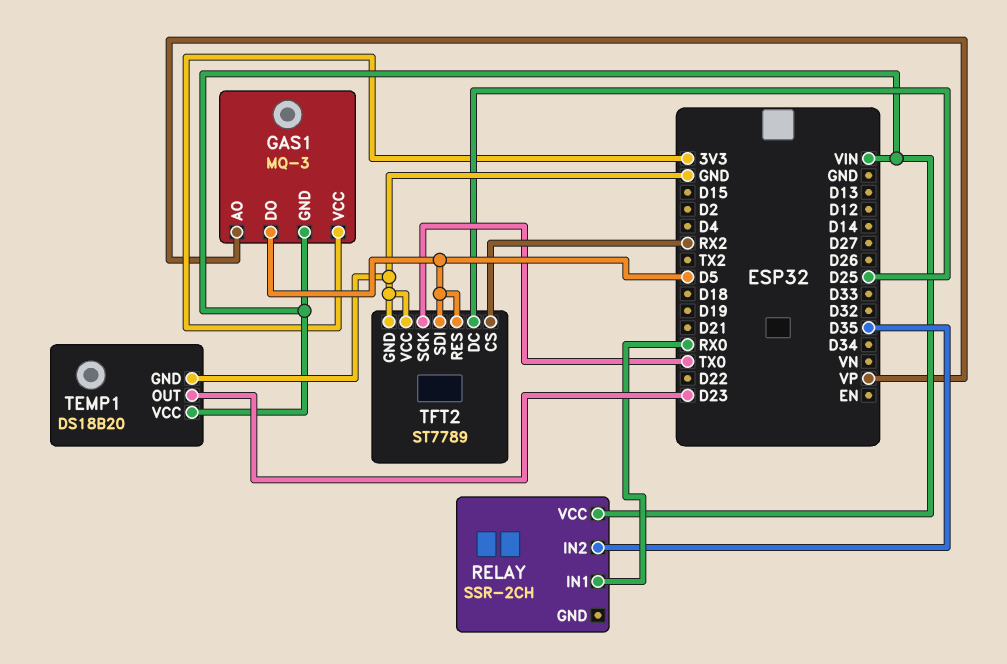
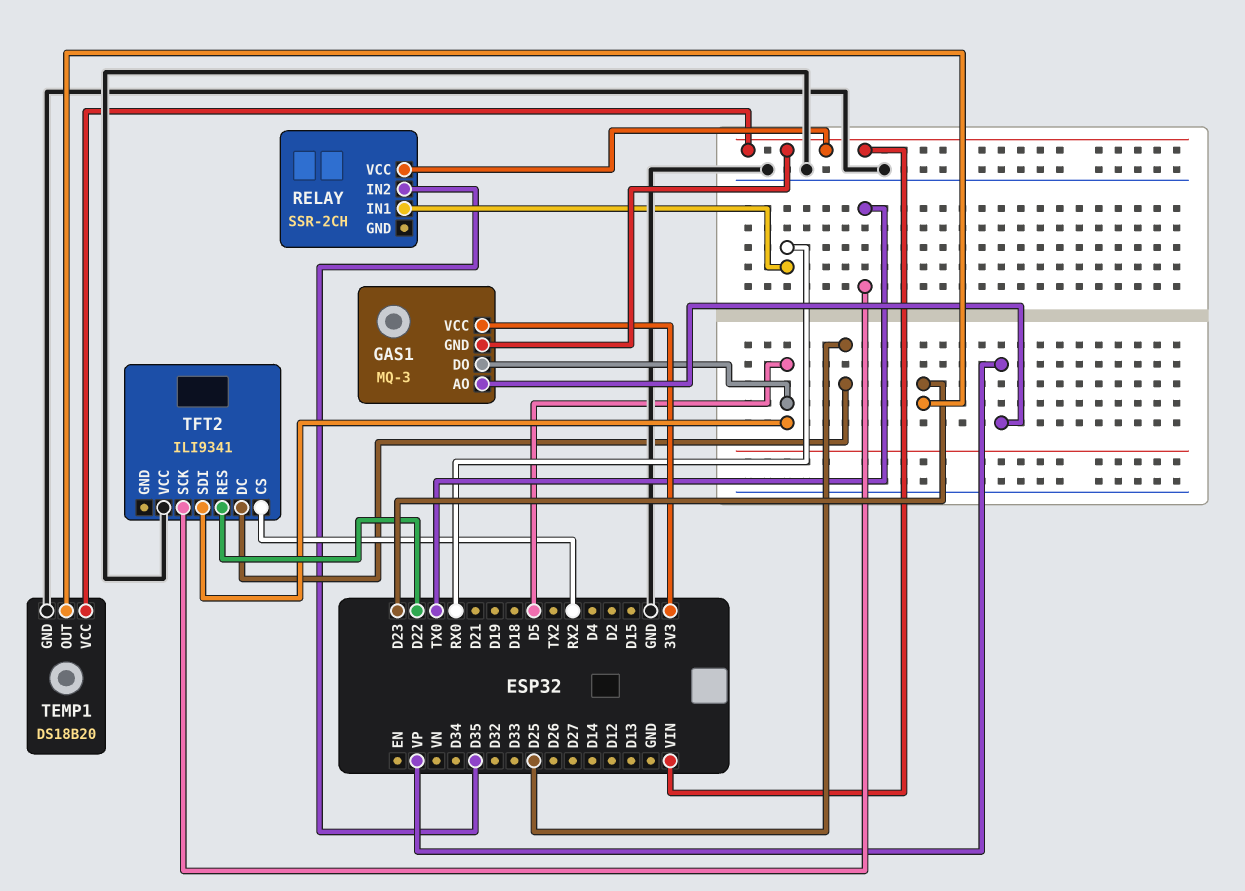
TFT2: ST7789 -> ILI9341
TFT2 pin GND: GND -> none
TFT2 pin RES: D5 -> D22

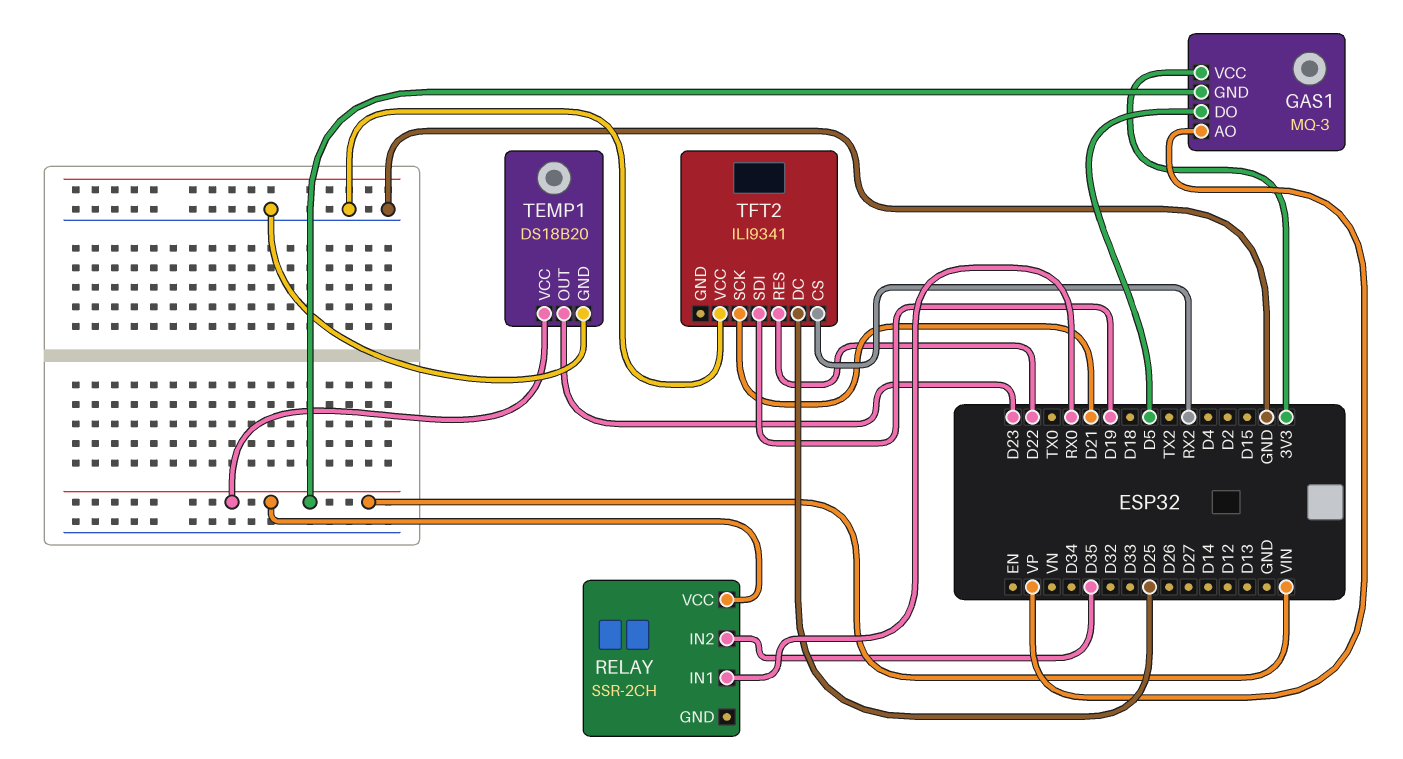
TFT2 pin SCK: TX0 -> D21
TFT2 pin SDI: D5 -> D19

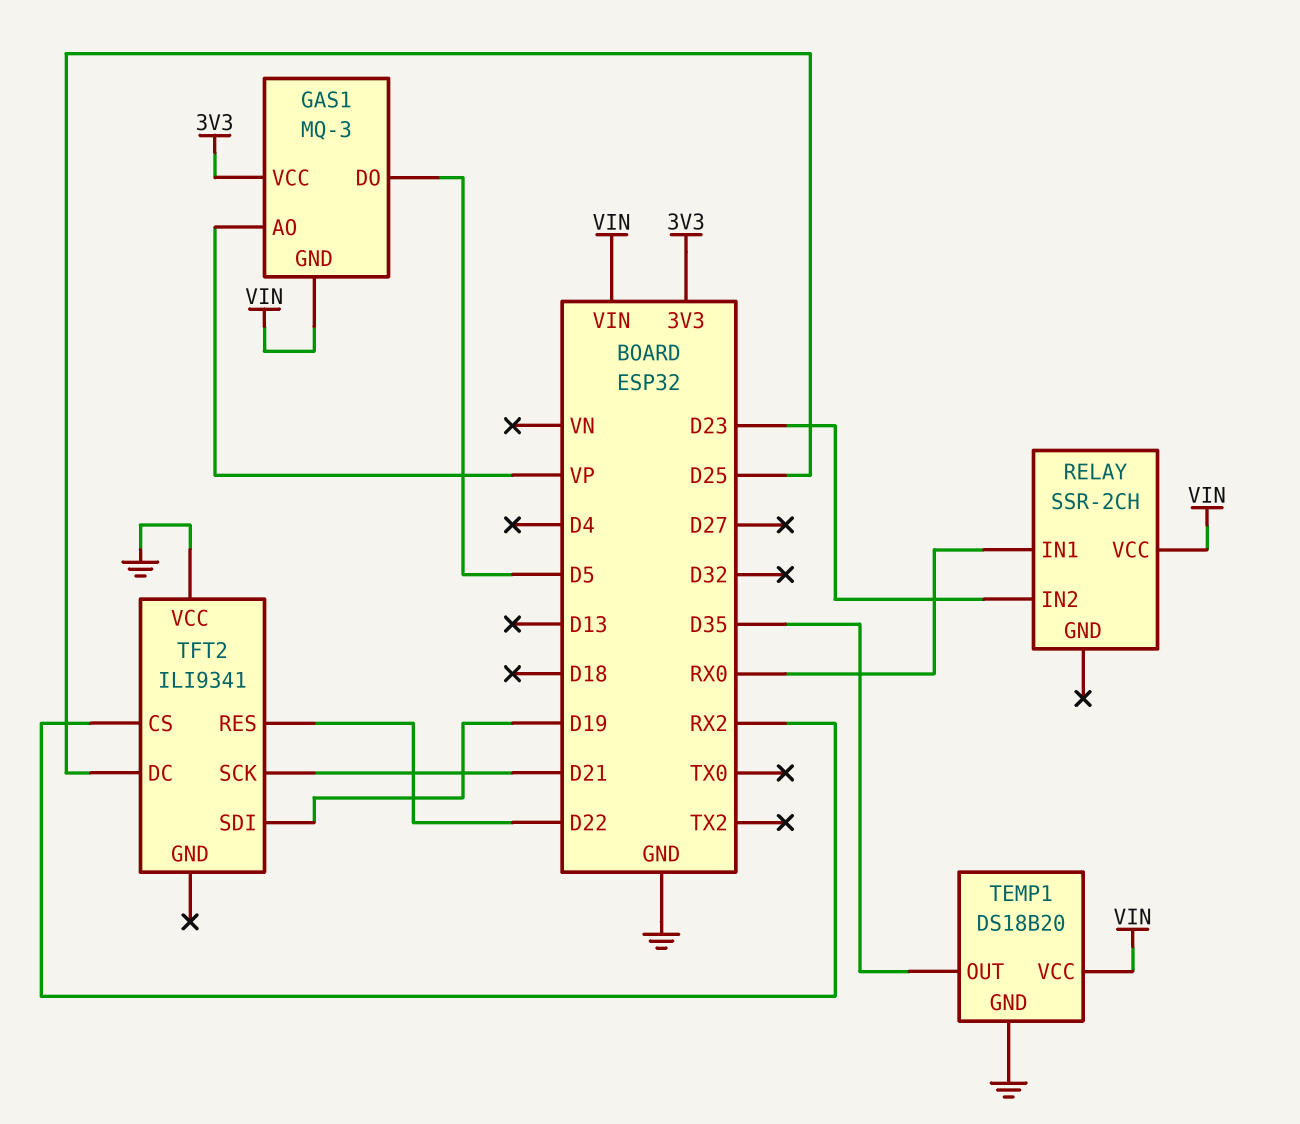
RELAY pin IN2: D35 -> D23
TEMP1 pin OUT: D23 -> D35

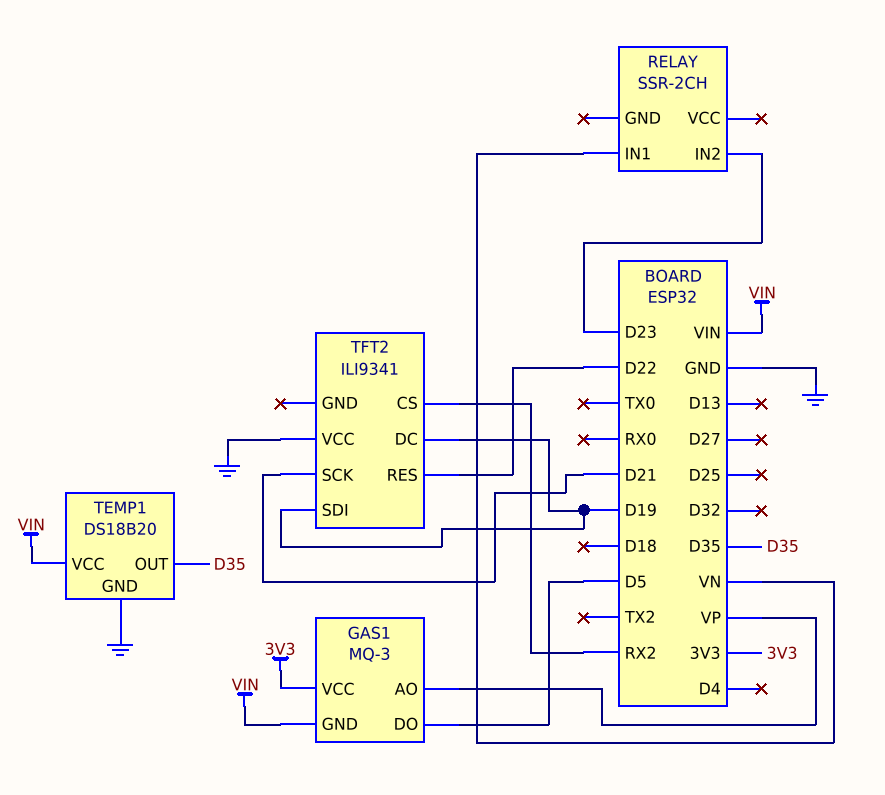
RELAY pin IN1: RX0 -> VN
RELAY pin VCC: VIN -> none
TFT2 pin DC: D25 -> D19

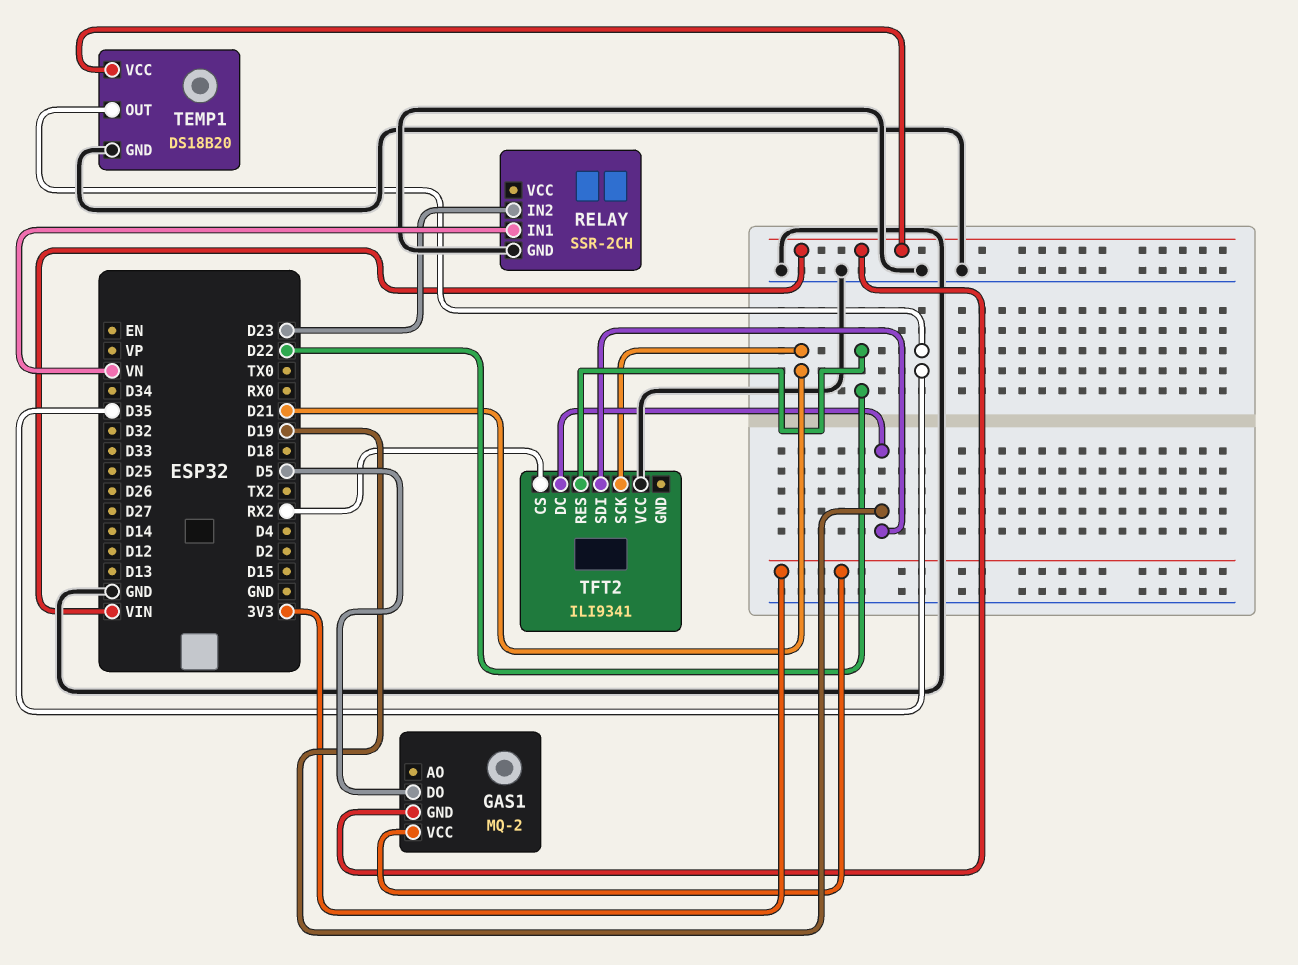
GAS1: MQ-3 -> MQ-2
GAS1 pin AO: VP -> none
RELAY pin GND: none -> GND

